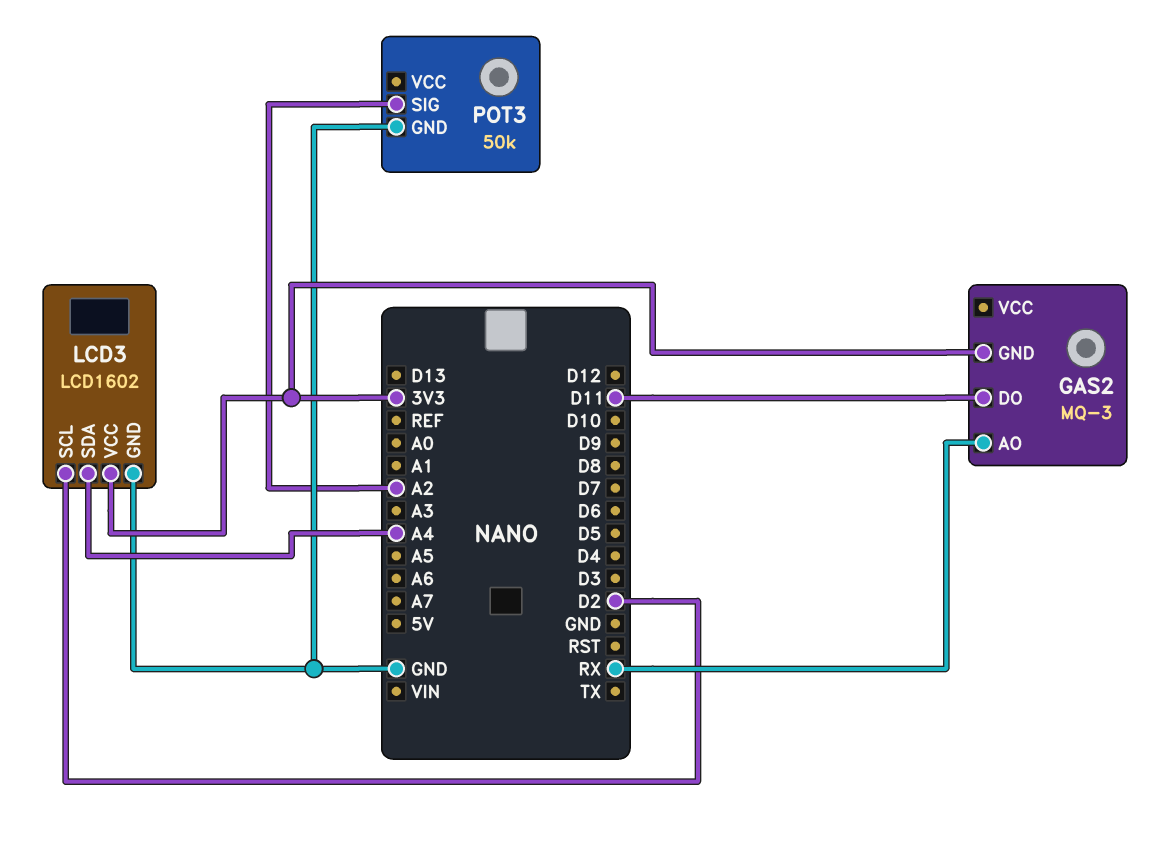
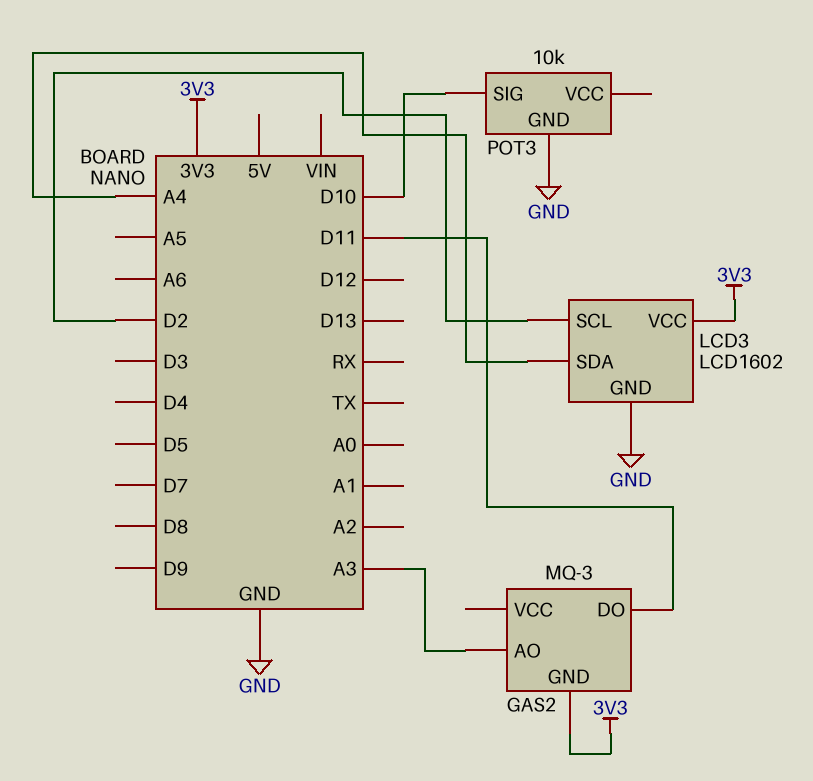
GAS2 pin AO: RX -> A3
POT3: 50k -> 10k
POT3 pin SIG: A2 -> D10

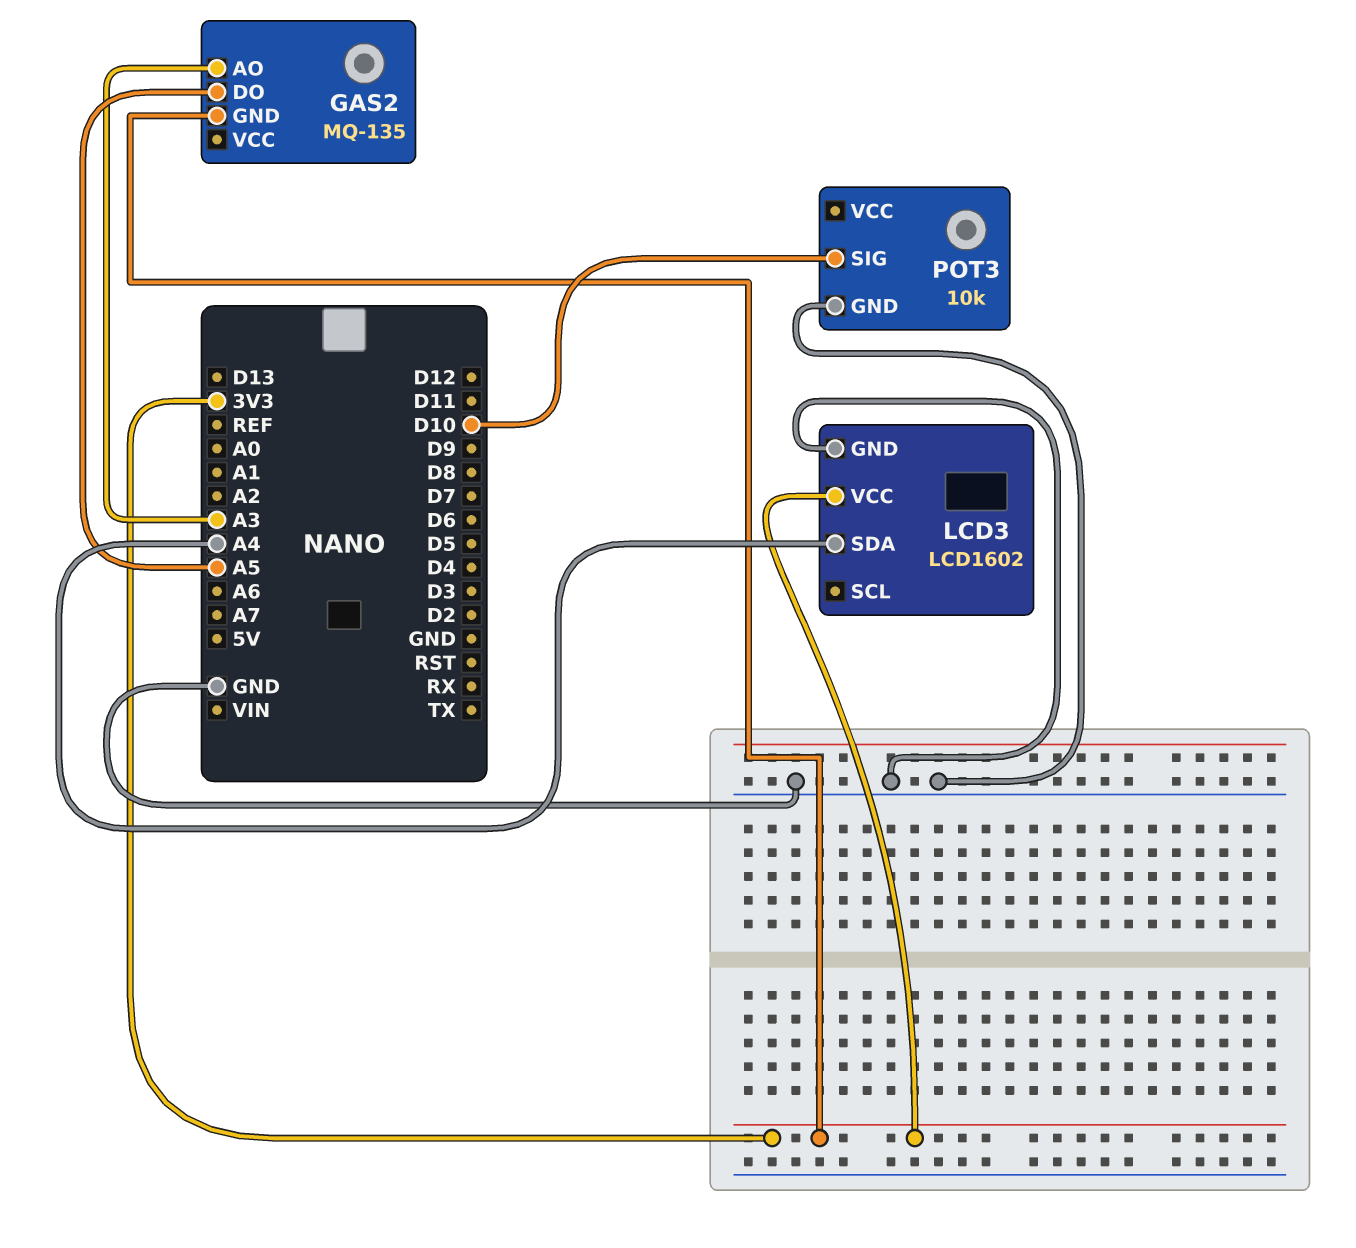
GAS2: MQ-3 -> MQ-135
GAS2 pin DO: D11 -> A5
LCD3 pin SCL: D2 -> none

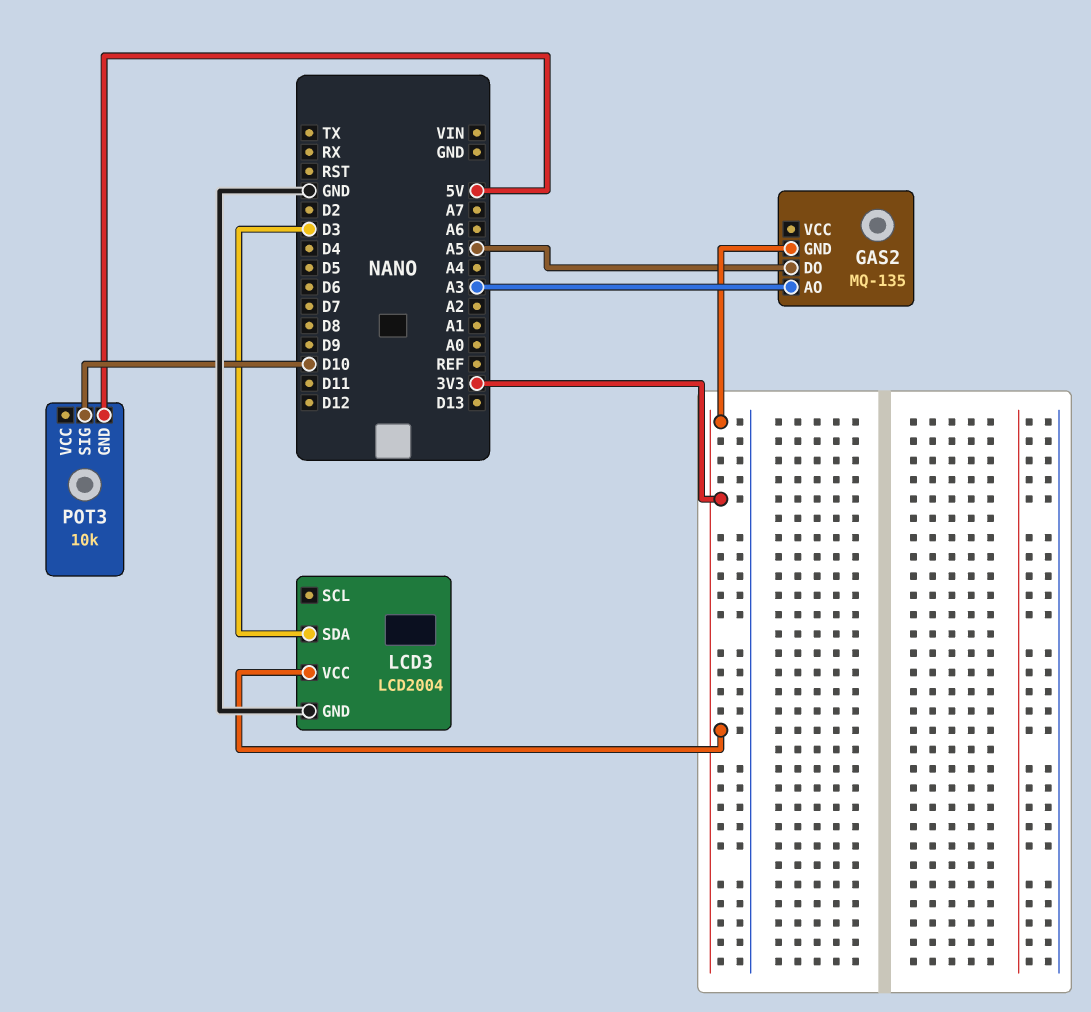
LCD3: LCD1602 -> LCD2004
LCD3 pin SDA: A4 -> D3
POT3 pin GND: GND -> 5V

